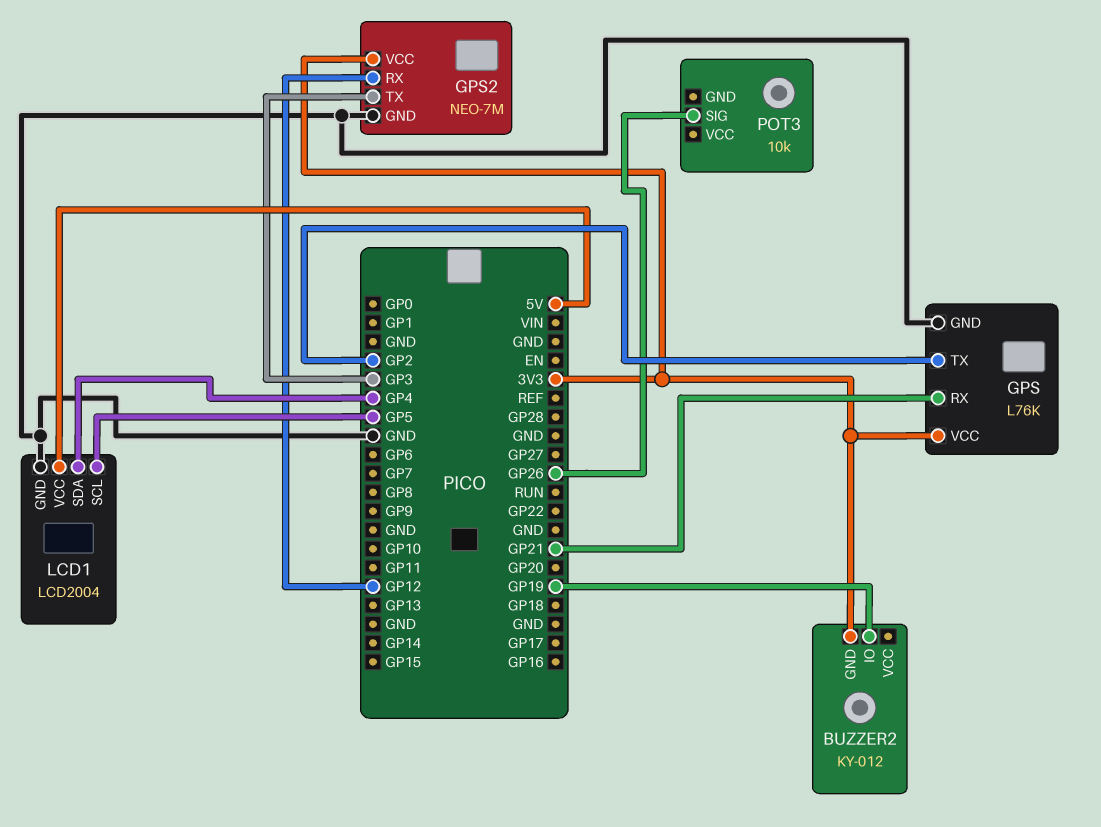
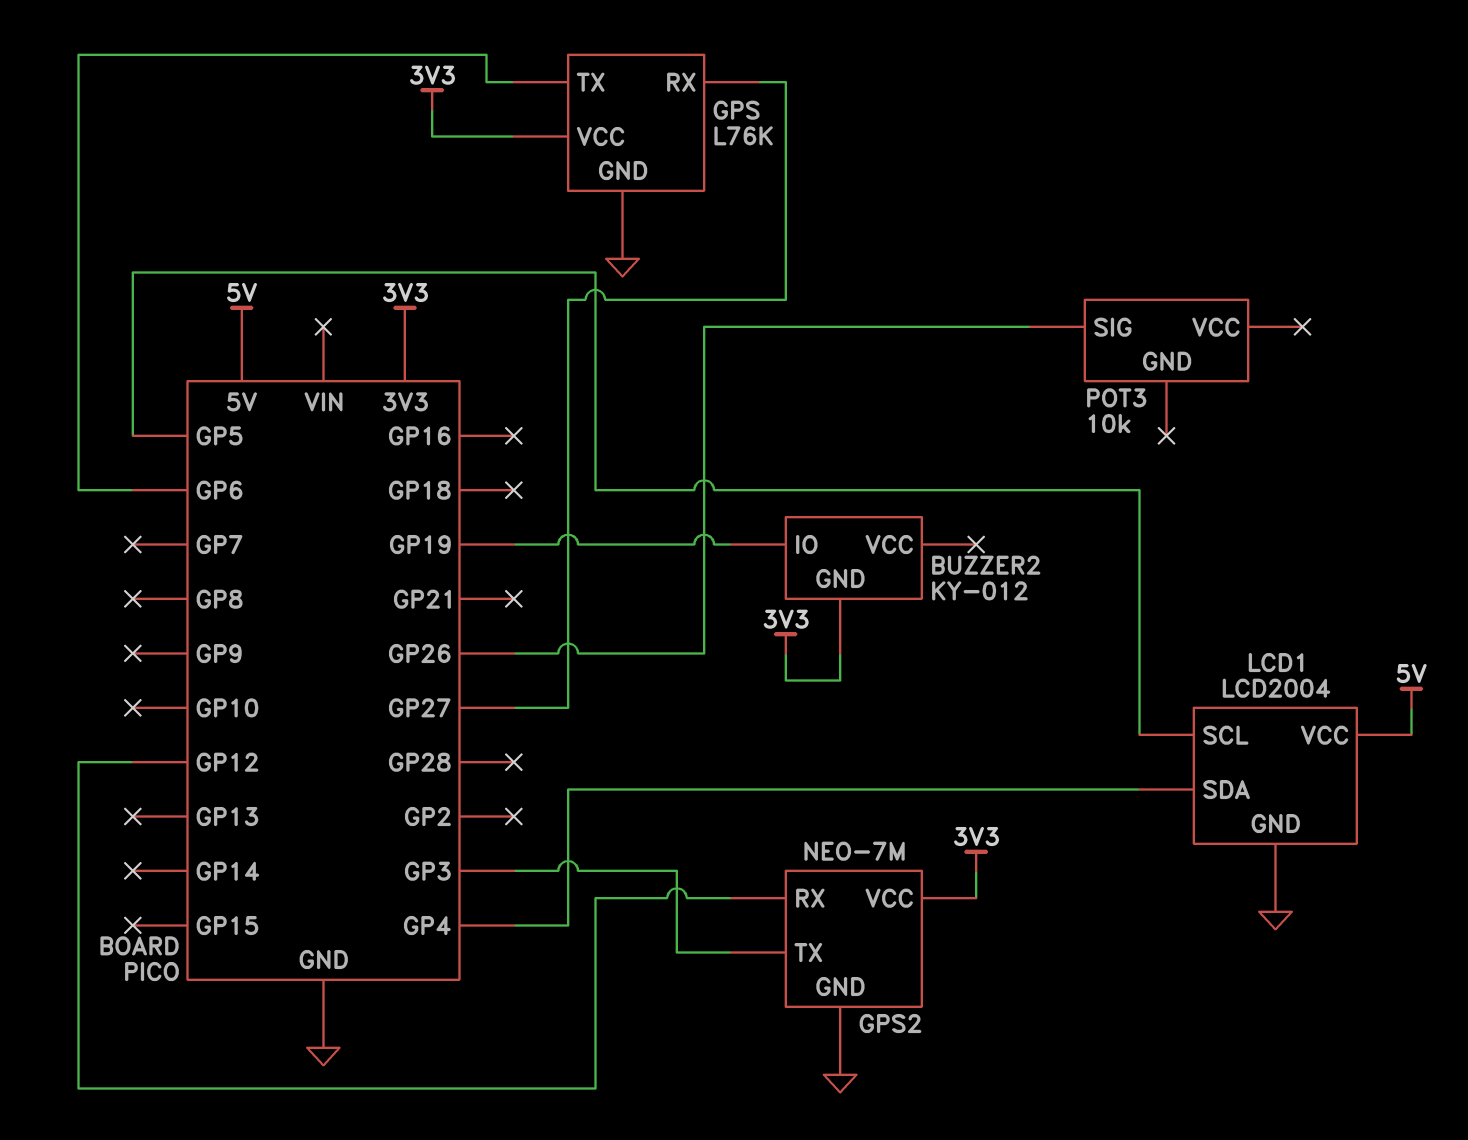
GPS pin RX: GP21 -> GP27
GPS pin TX: GP2 -> GP6

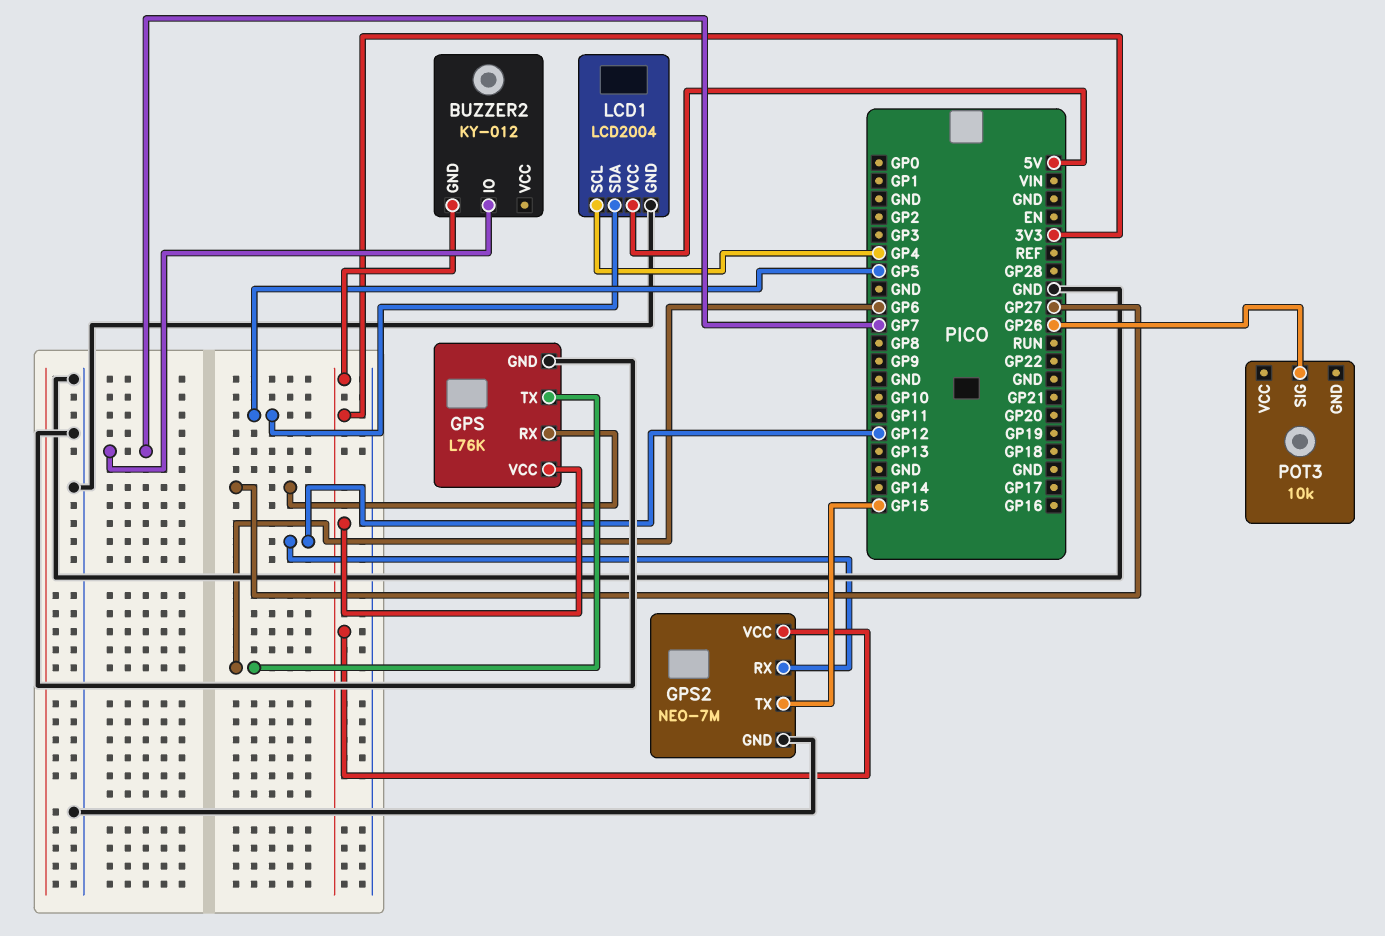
BUZZER2 pin IO: GP19 -> GP7
GPS2 pin TX: GP3 -> GP15
LCD1 pin SCL: GP5 -> GP4
LCD1 pin SDA: GP4 -> GP5

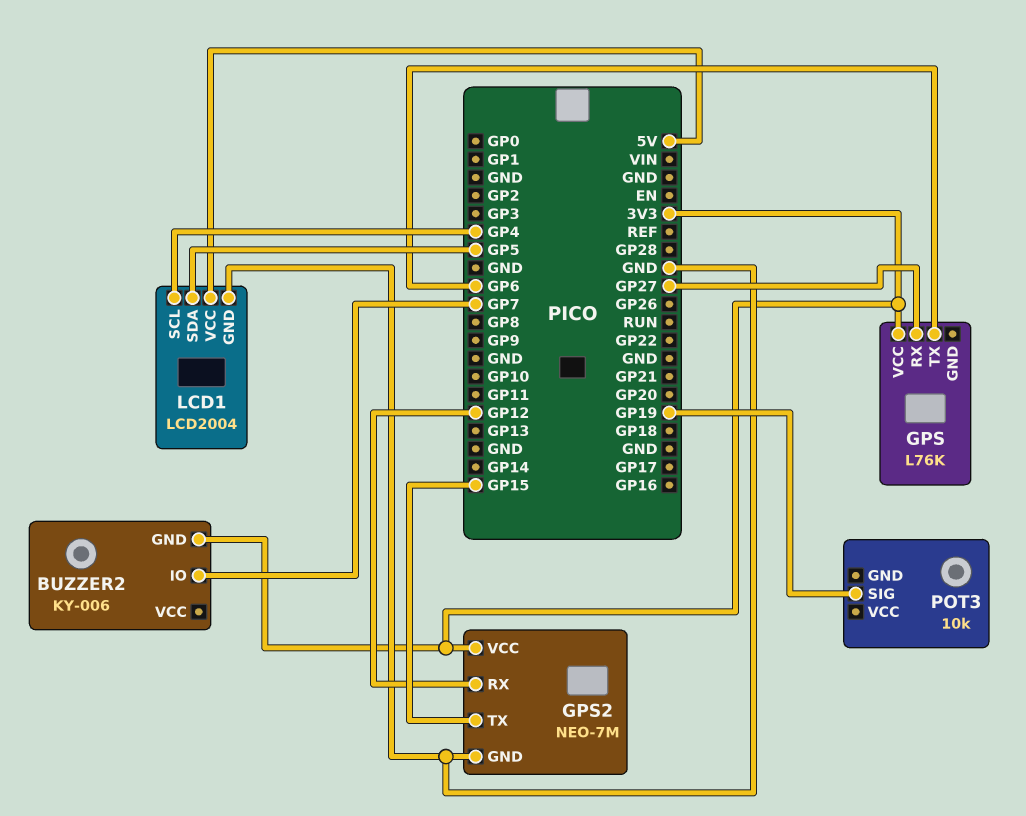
BUZZER2: KY-012 -> KY-006
GPS pin GND: GND -> none
POT3 pin SIG: GP26 -> GP19

